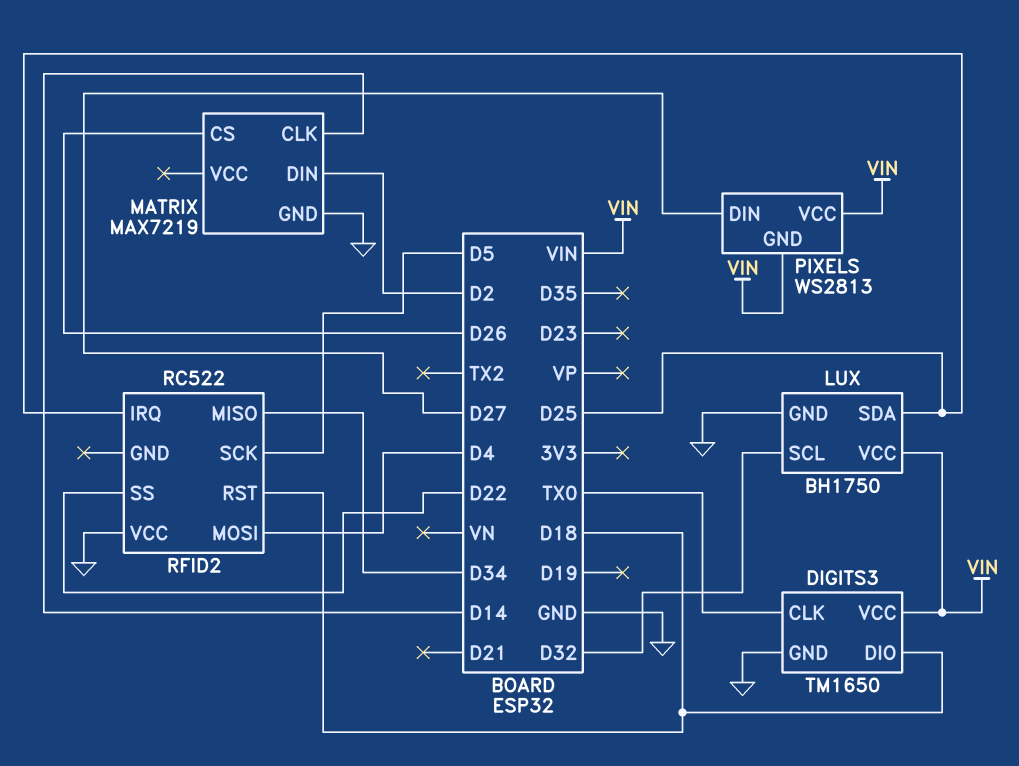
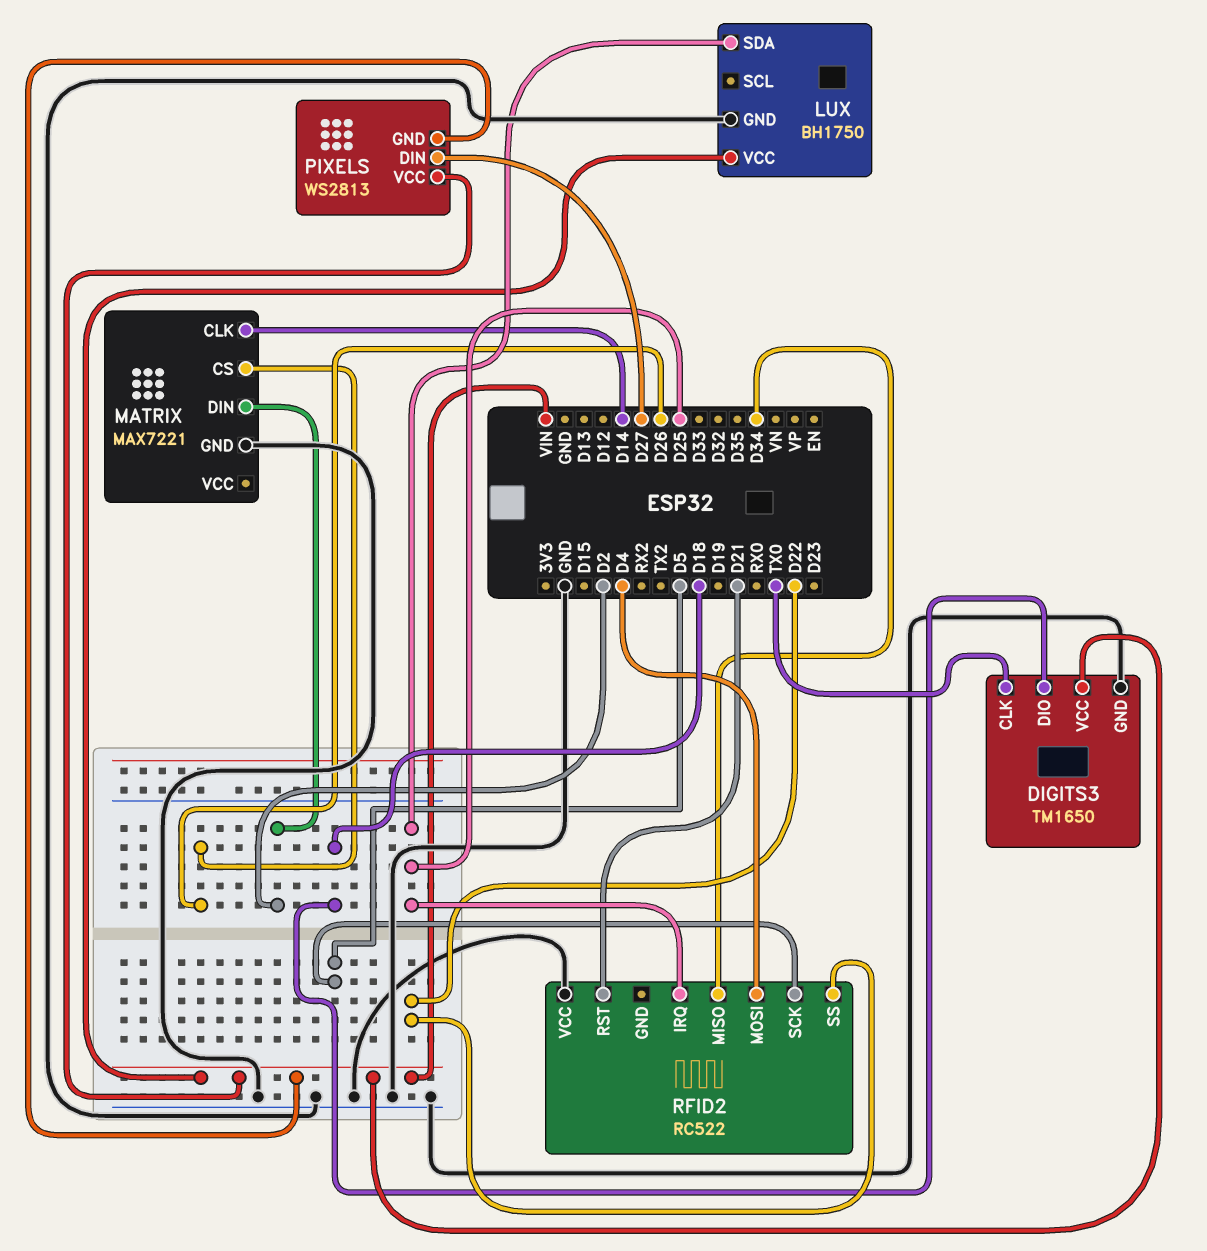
LUX pin SCL: D32 -> none
MATRIX: MAX7219 -> MAX7221
RFID2 pin RST: D18 -> D21

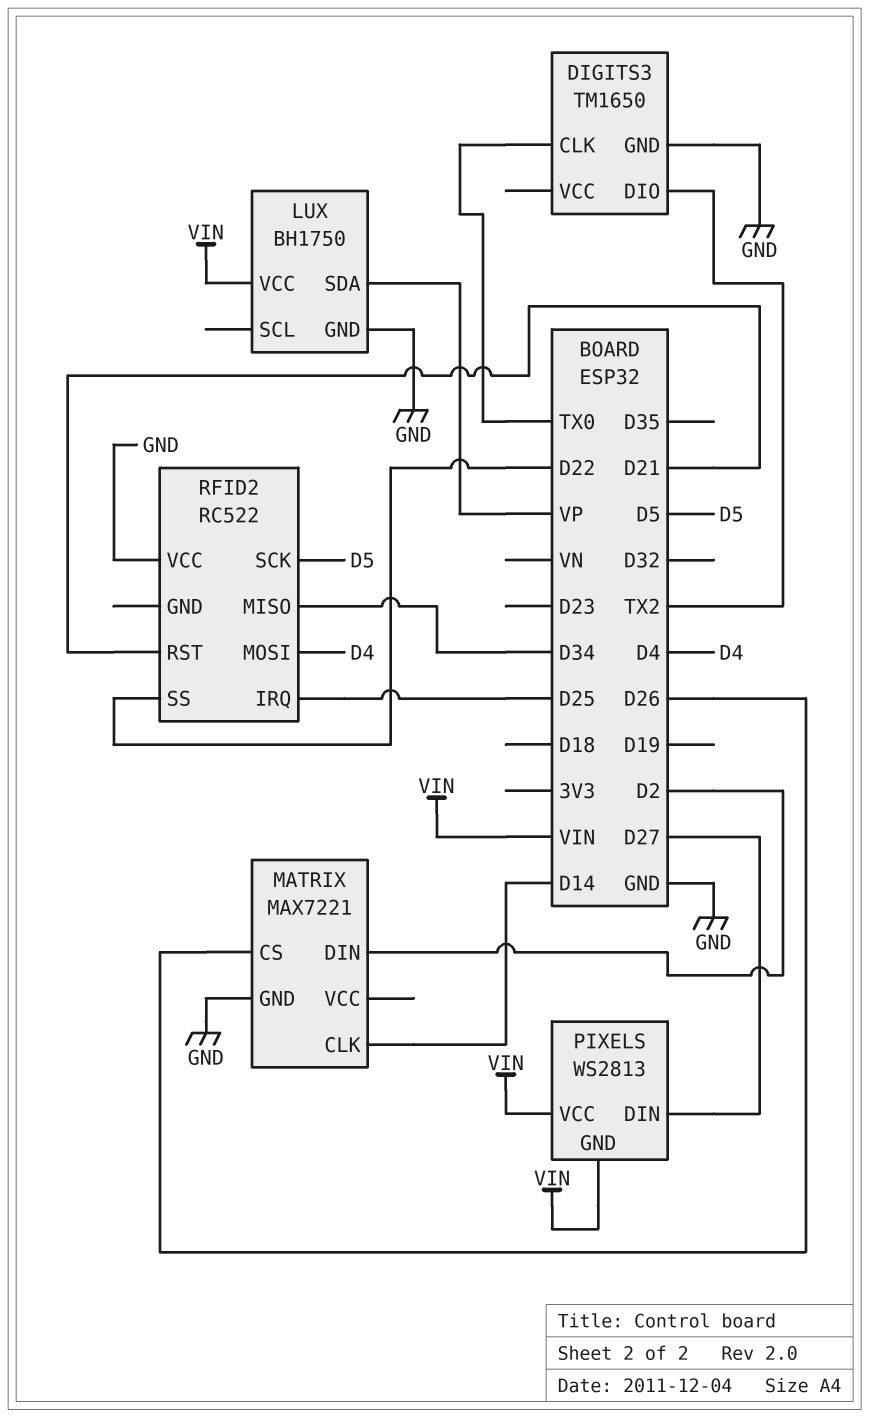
DIGITS3 pin DIO: D18 -> TX2
DIGITS3 pin VCC: VIN -> none
LUX pin SDA: D25 -> VP

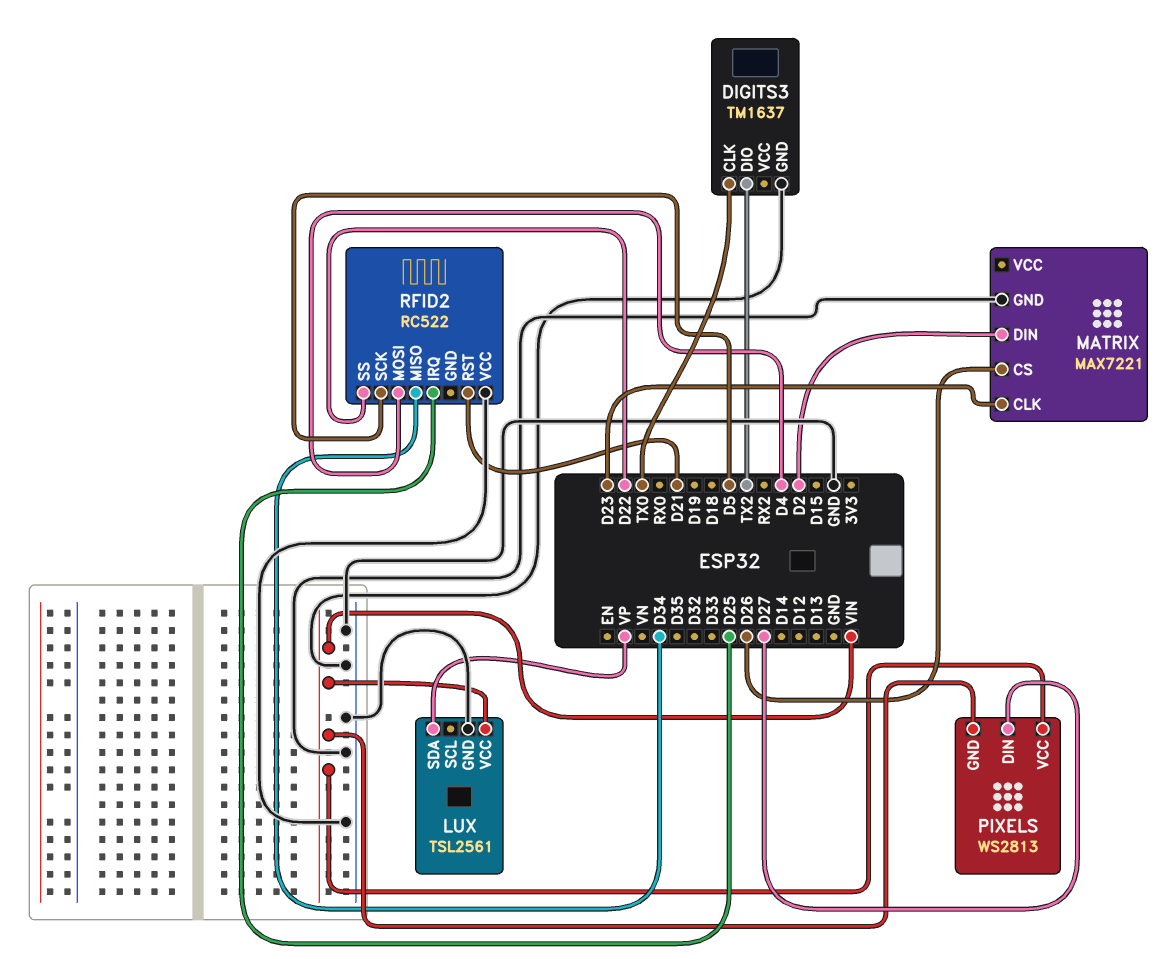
DIGITS3: TM1650 -> TM1637
LUX: BH1750 -> TSL2561
MATRIX pin CLK: D14 -> D23

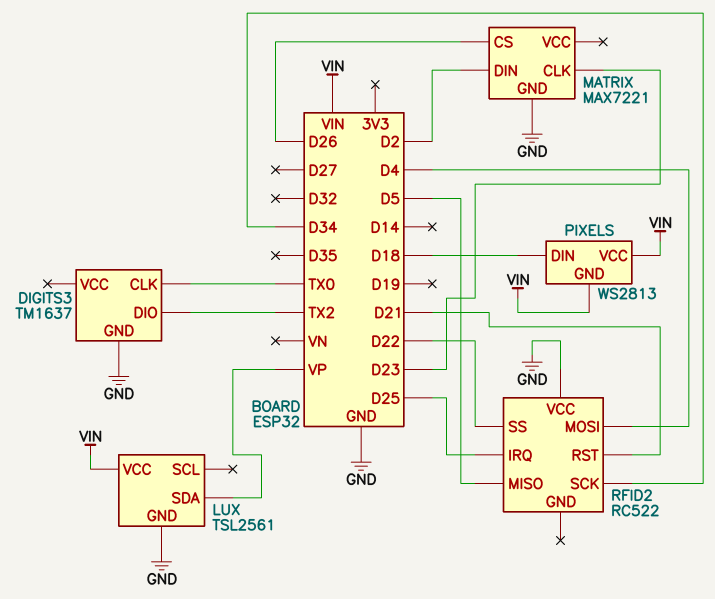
PIXELS pin DIN: D27 -> D18
RFID2 pin MISO: D34 -> D5
RFID2 pin SCK: D5 -> D34

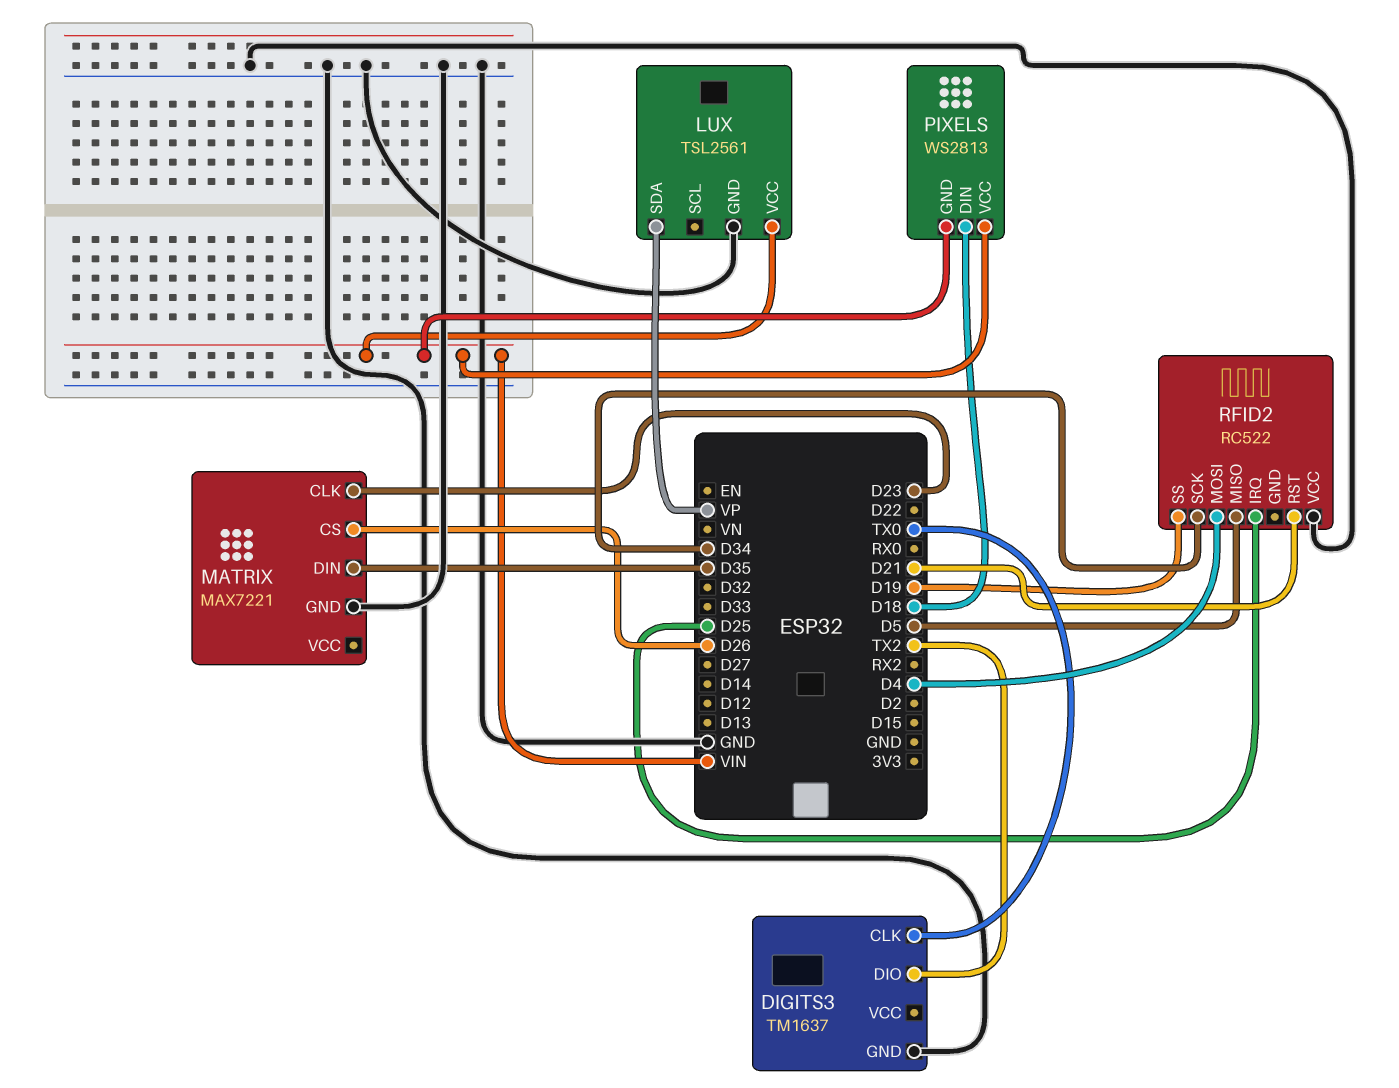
MATRIX pin DIN: D2 -> D35
RFID2 pin SS: D22 -> D19

